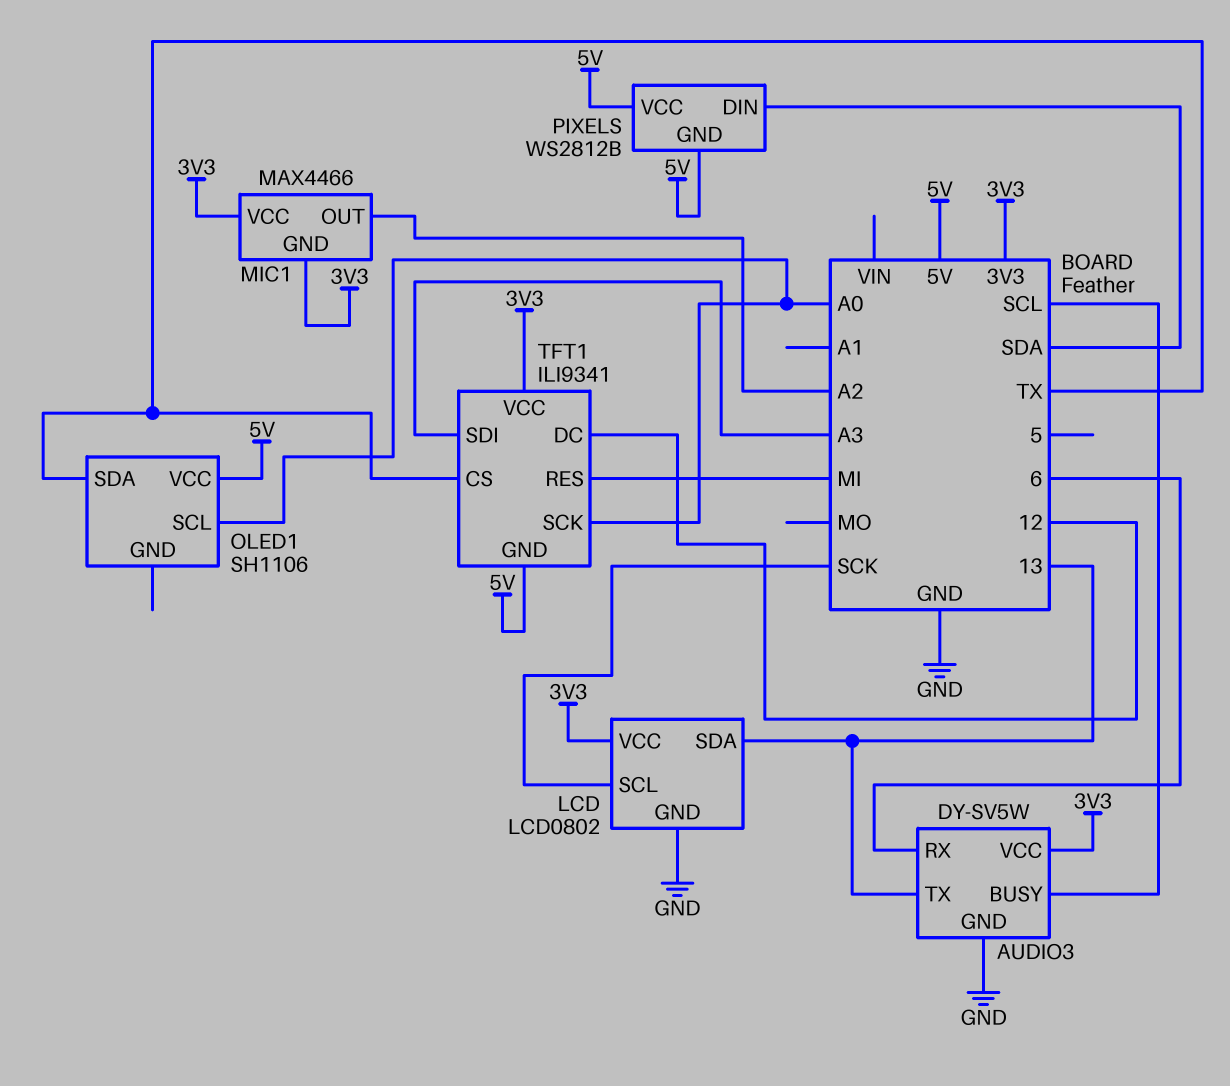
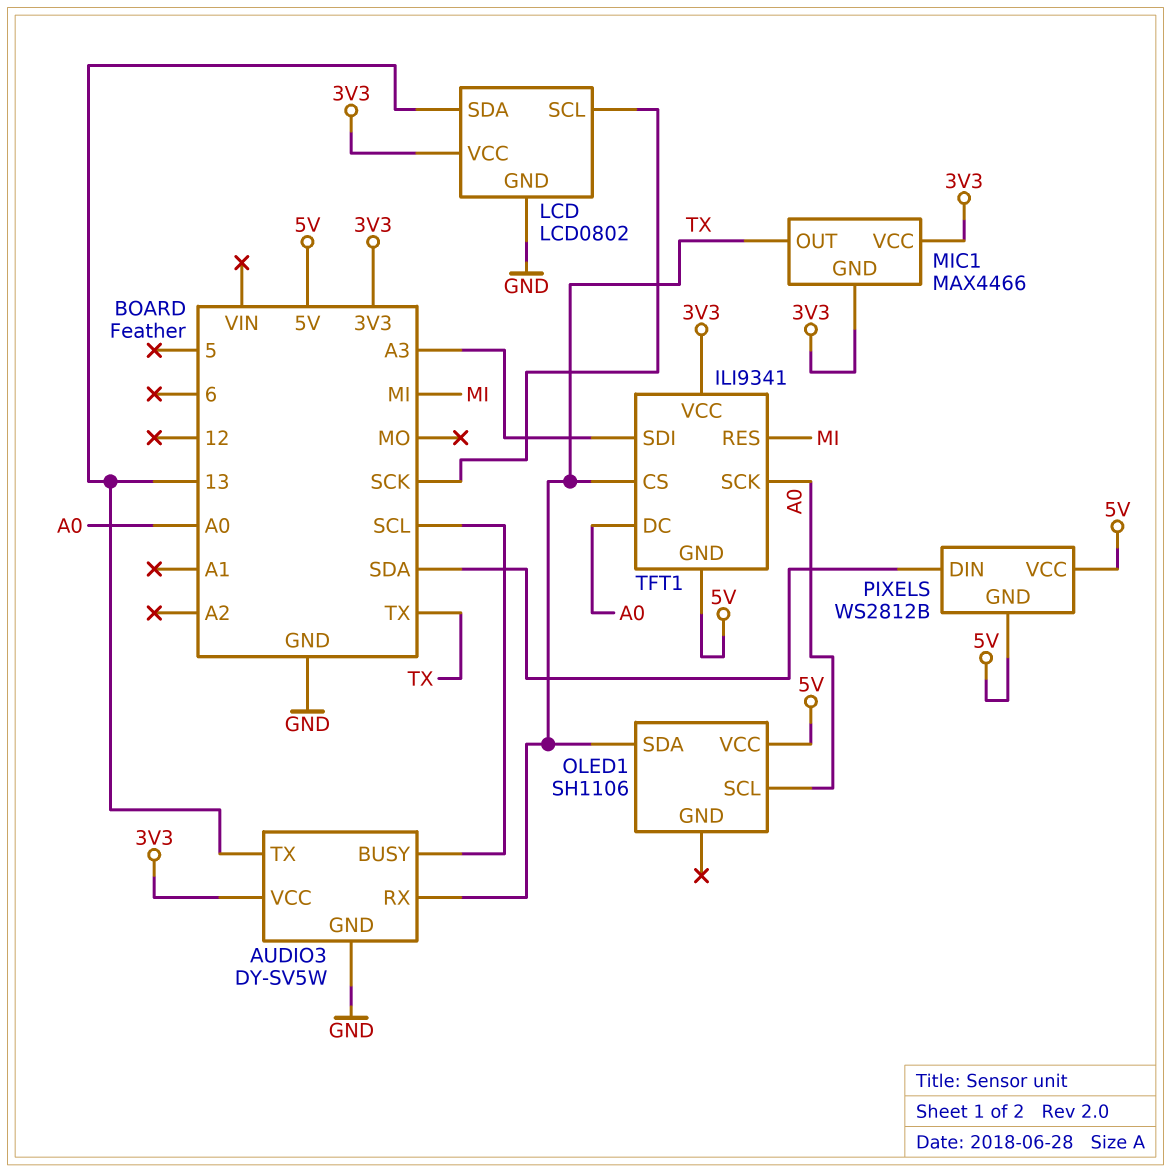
AUDIO3 pin RX: 6 -> TX
MIC1 pin OUT: A2 -> TX
TFT1 pin DC: 12 -> A0

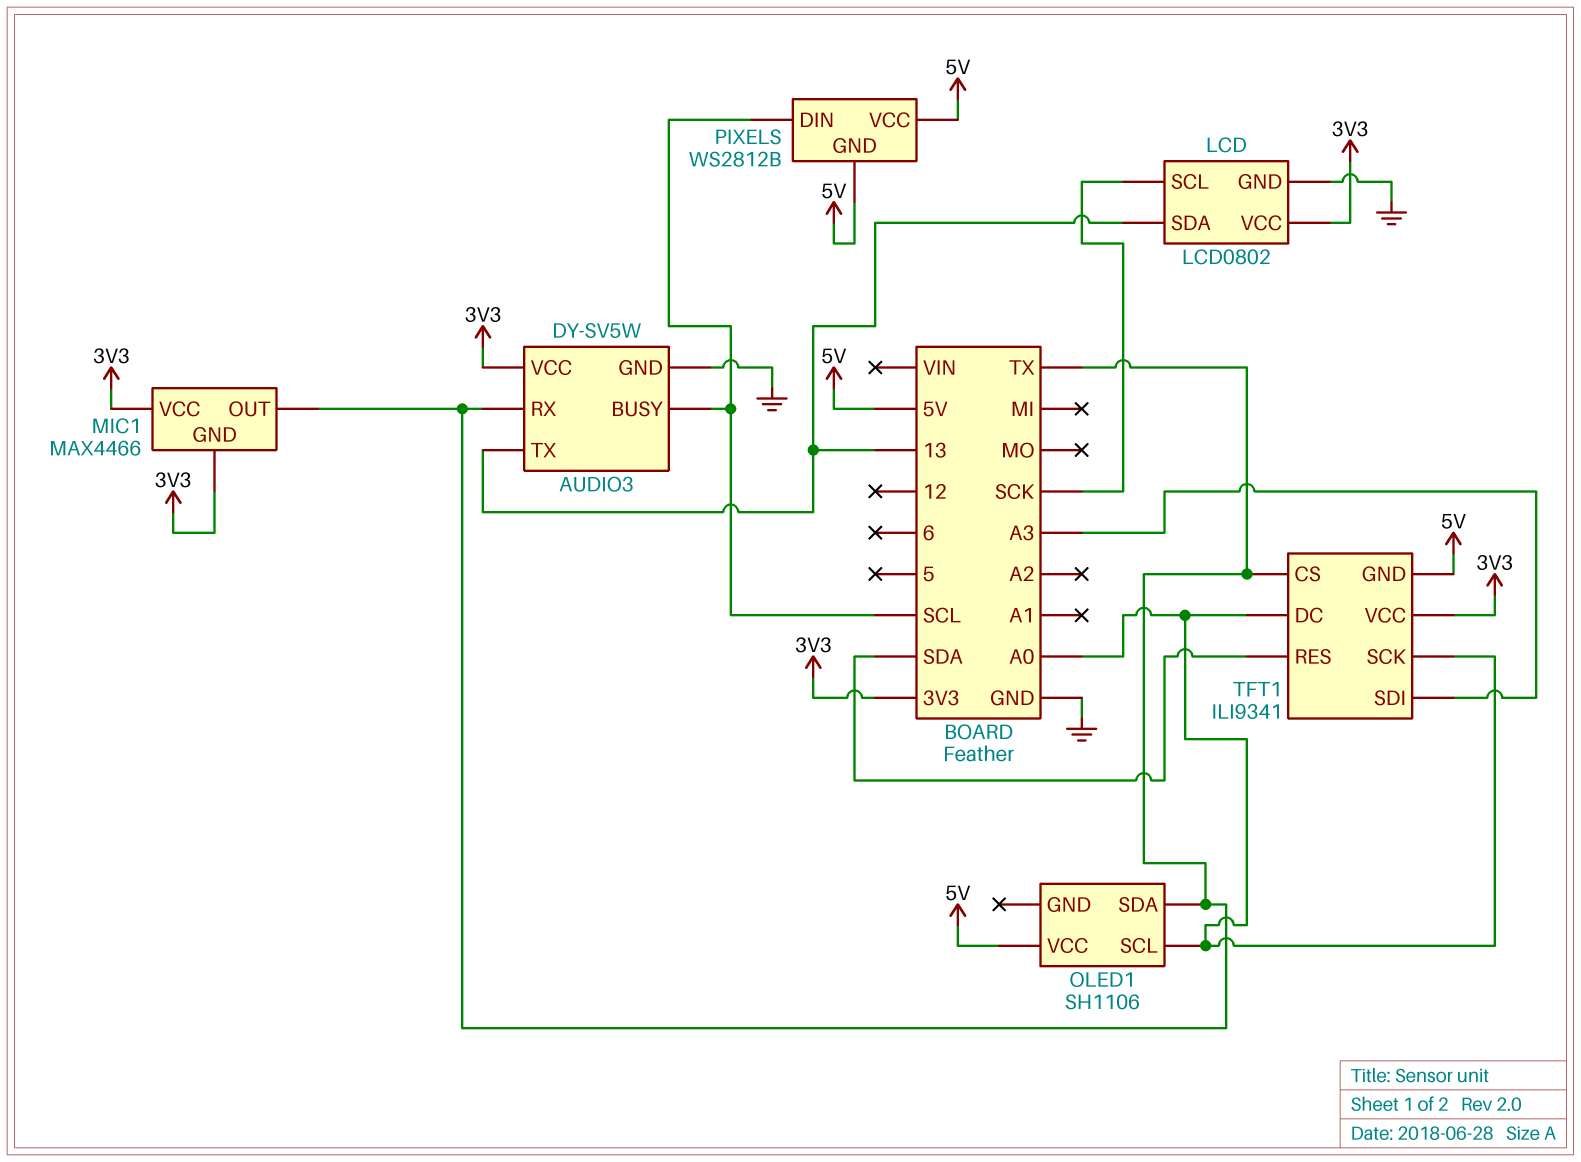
PIXELS pin DIN: SDA -> SCL
TFT1 pin RES: MI -> SDA

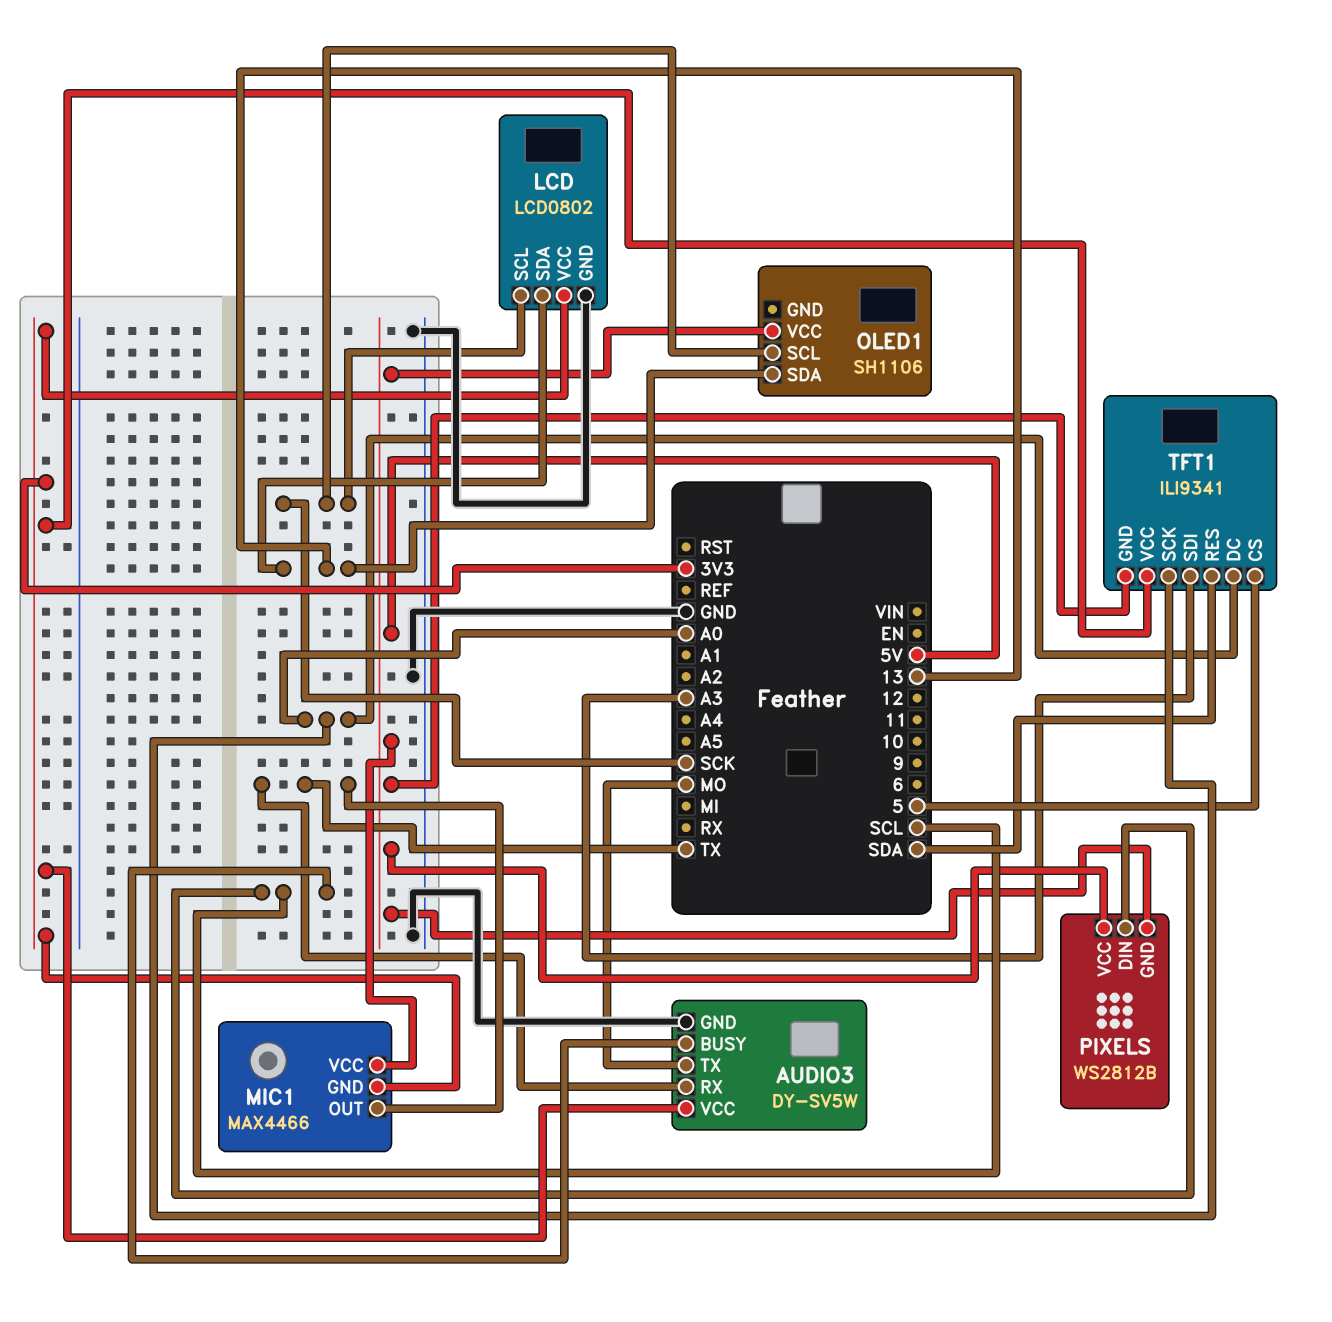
AUDIO3 pin TX: 13 -> MO
MIC1 pin VCC: 3V3 -> 5V
OLED1 pin SCL: A0 -> SCK
OLED1 pin SDA: TX -> 13
TFT1 pin CS: TX -> 5

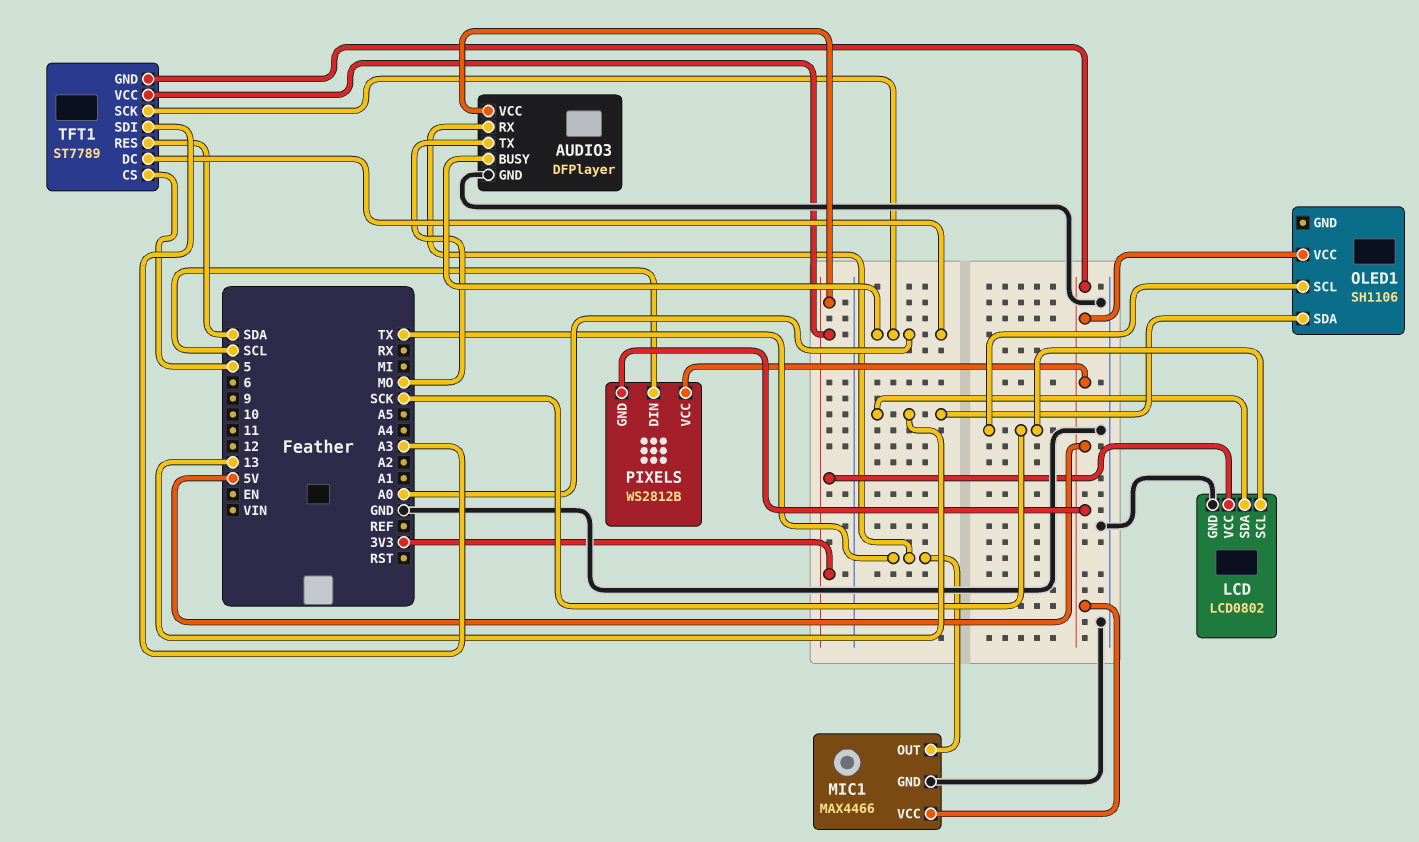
AUDIO3: DY-SV5W -> DFPlayer
AUDIO3 pin BUSY: SCL -> A0
MIC1 pin GND: 3V3 -> GND
TFT1: ILI9341 -> ST7789

